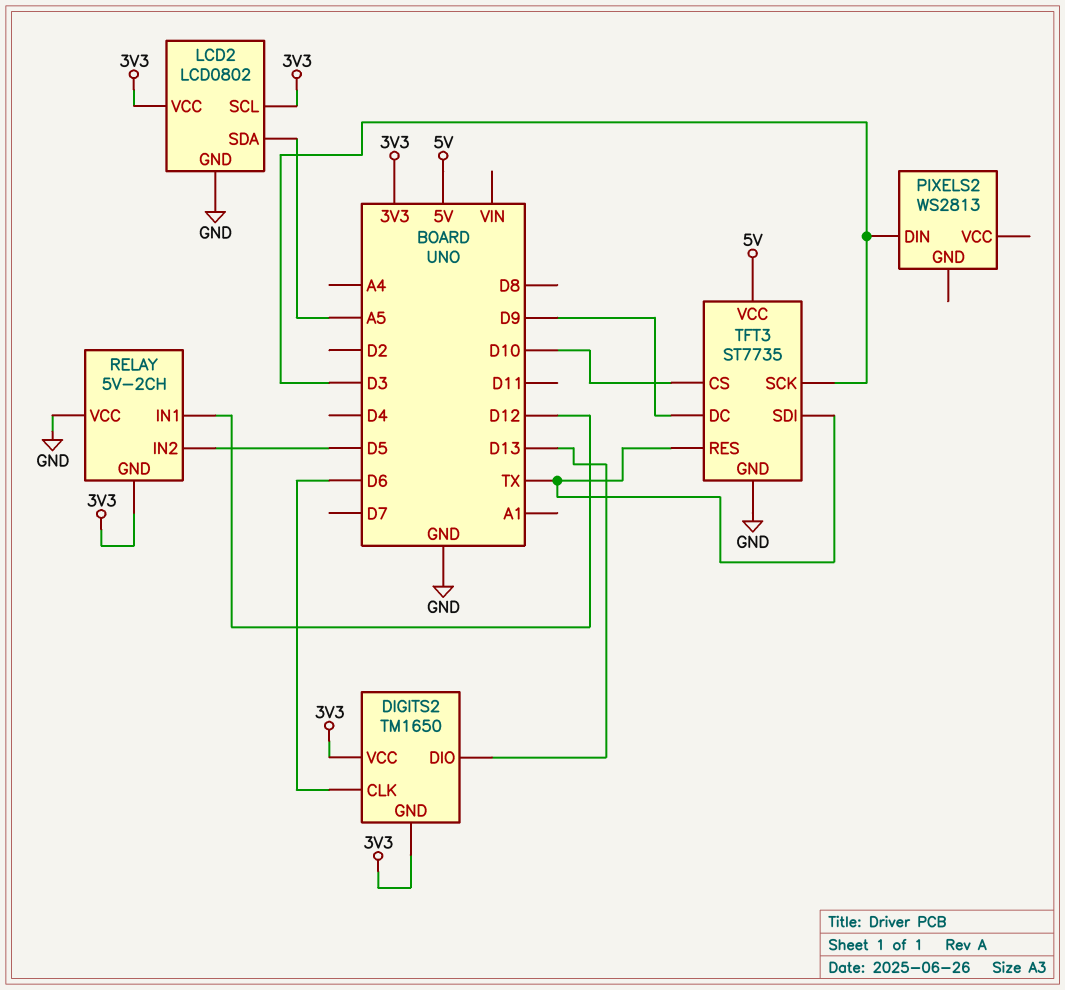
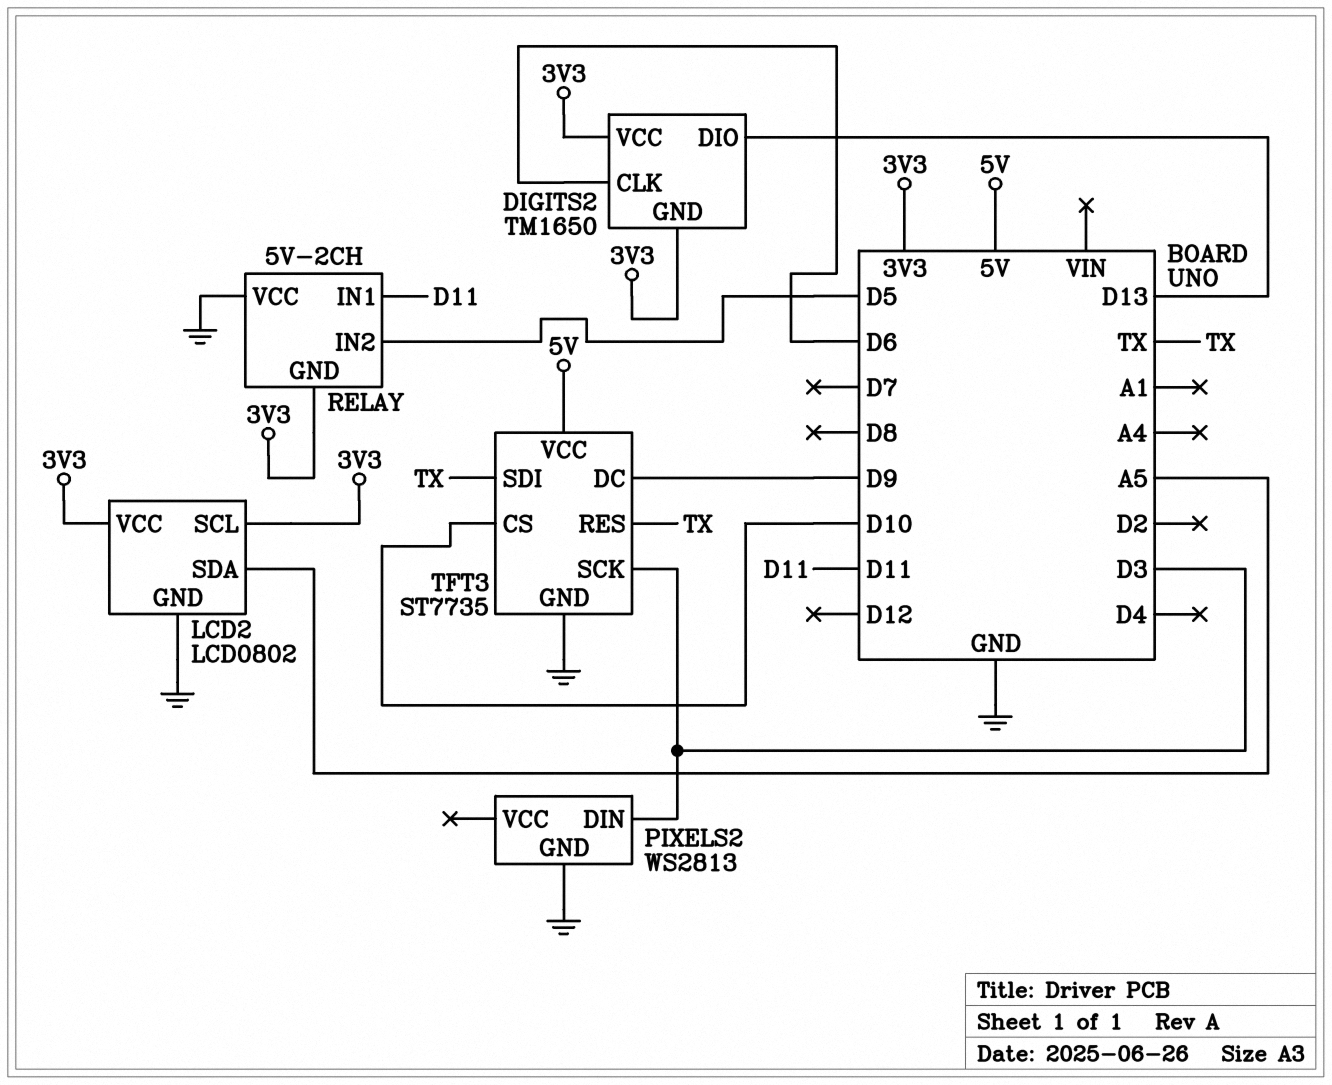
PIXELS2 pin GND: none -> GND
RELAY pin IN1: D12 -> D11

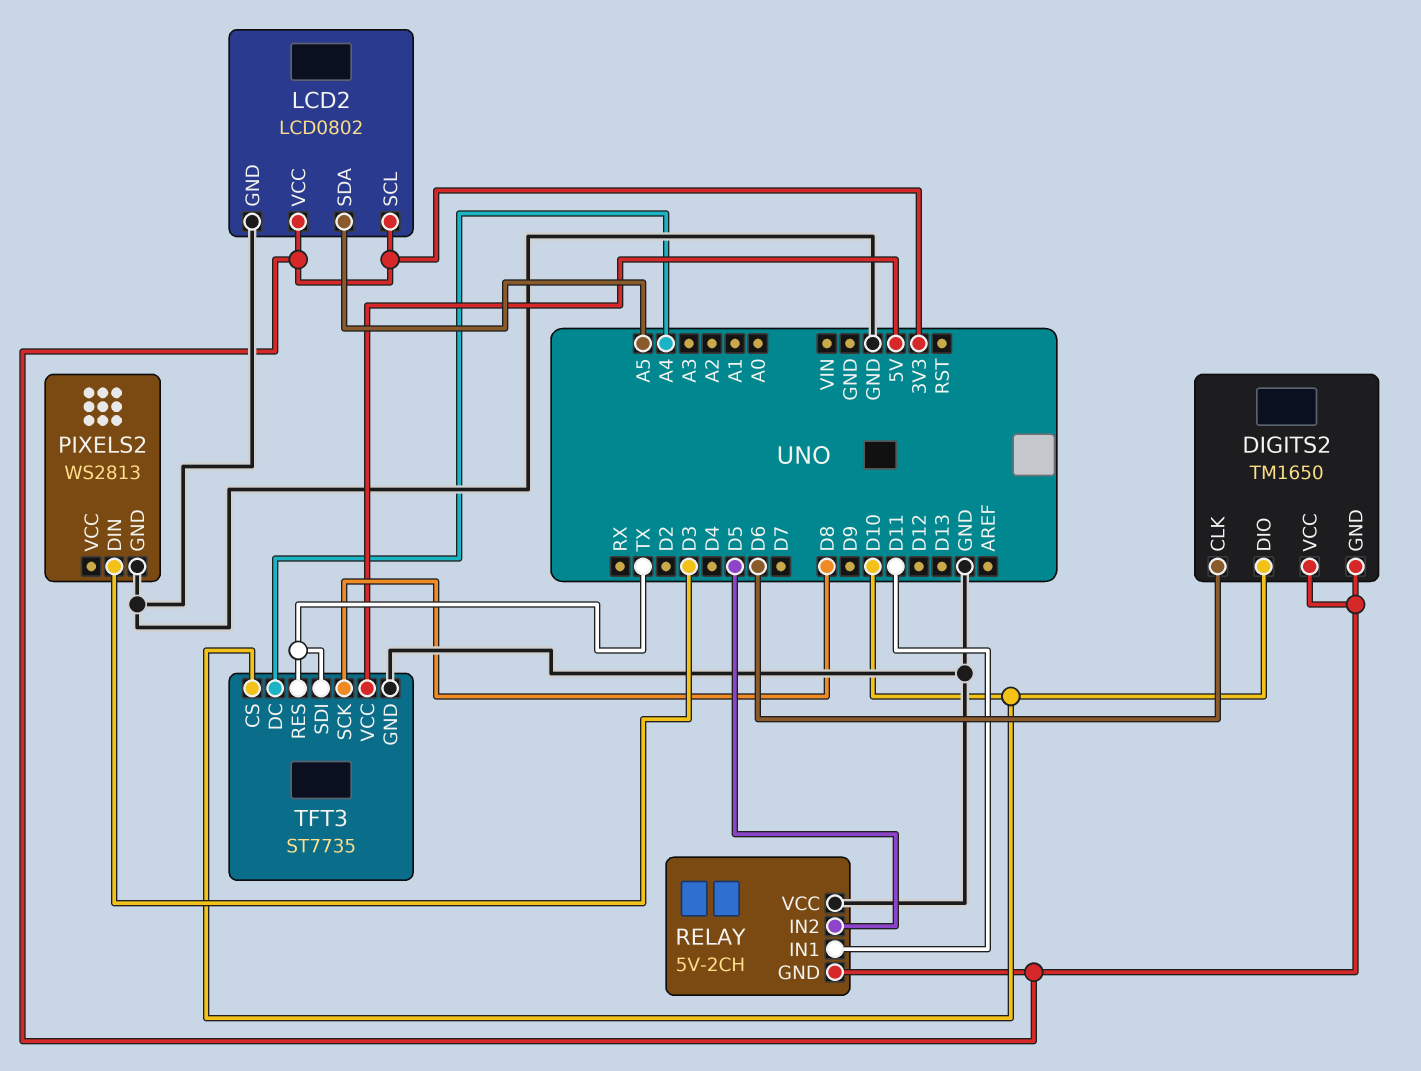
DIGITS2 pin DIO: D13 -> D10
TFT3 pin DC: D9 -> A4
TFT3 pin SCK: D3 -> D8

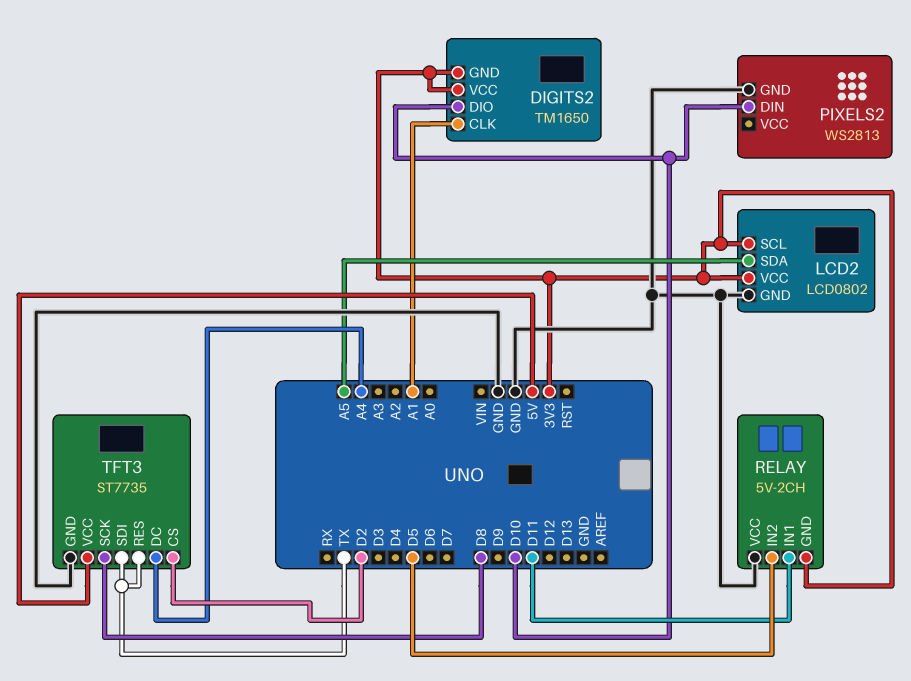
DIGITS2 pin CLK: D6 -> A1
PIXELS2 pin DIN: D3 -> D10
TFT3 pin CS: D10 -> D2

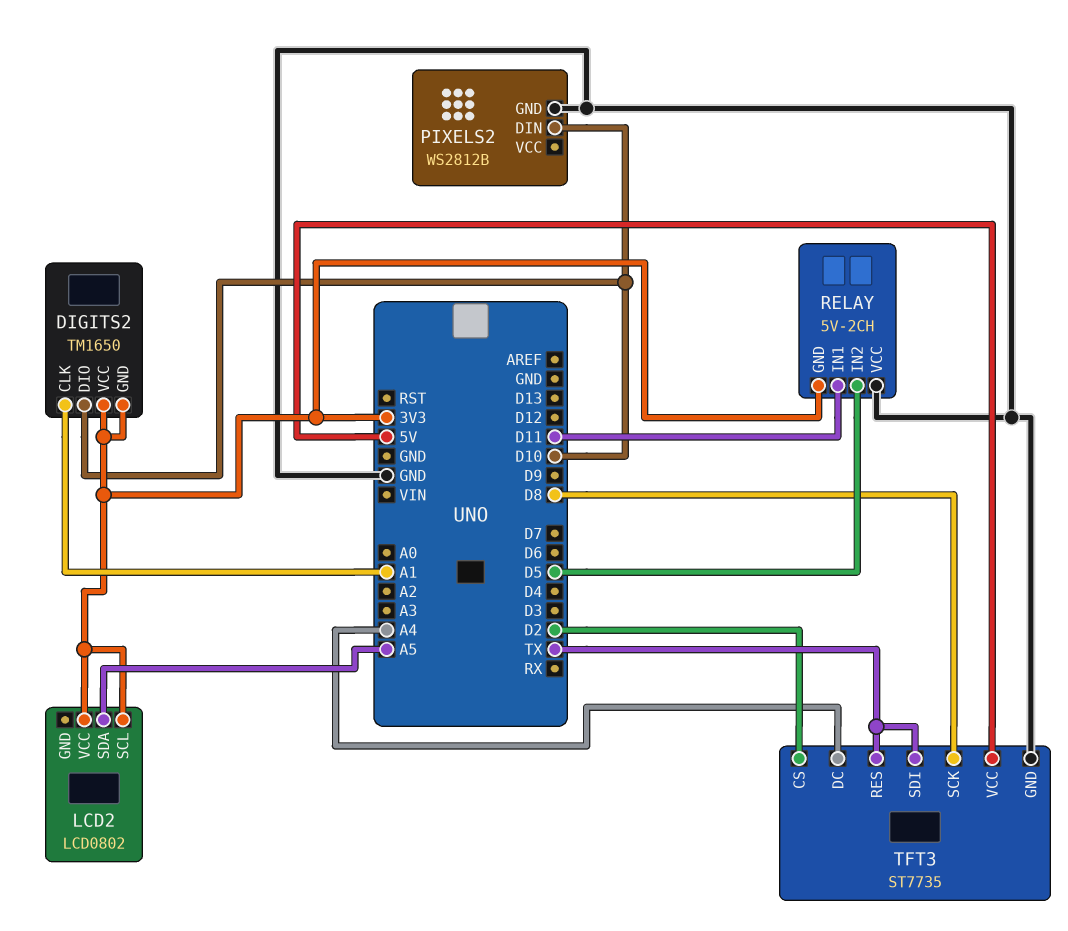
LCD2 pin GND: GND -> none
PIXELS2: WS2813 -> WS2812B

